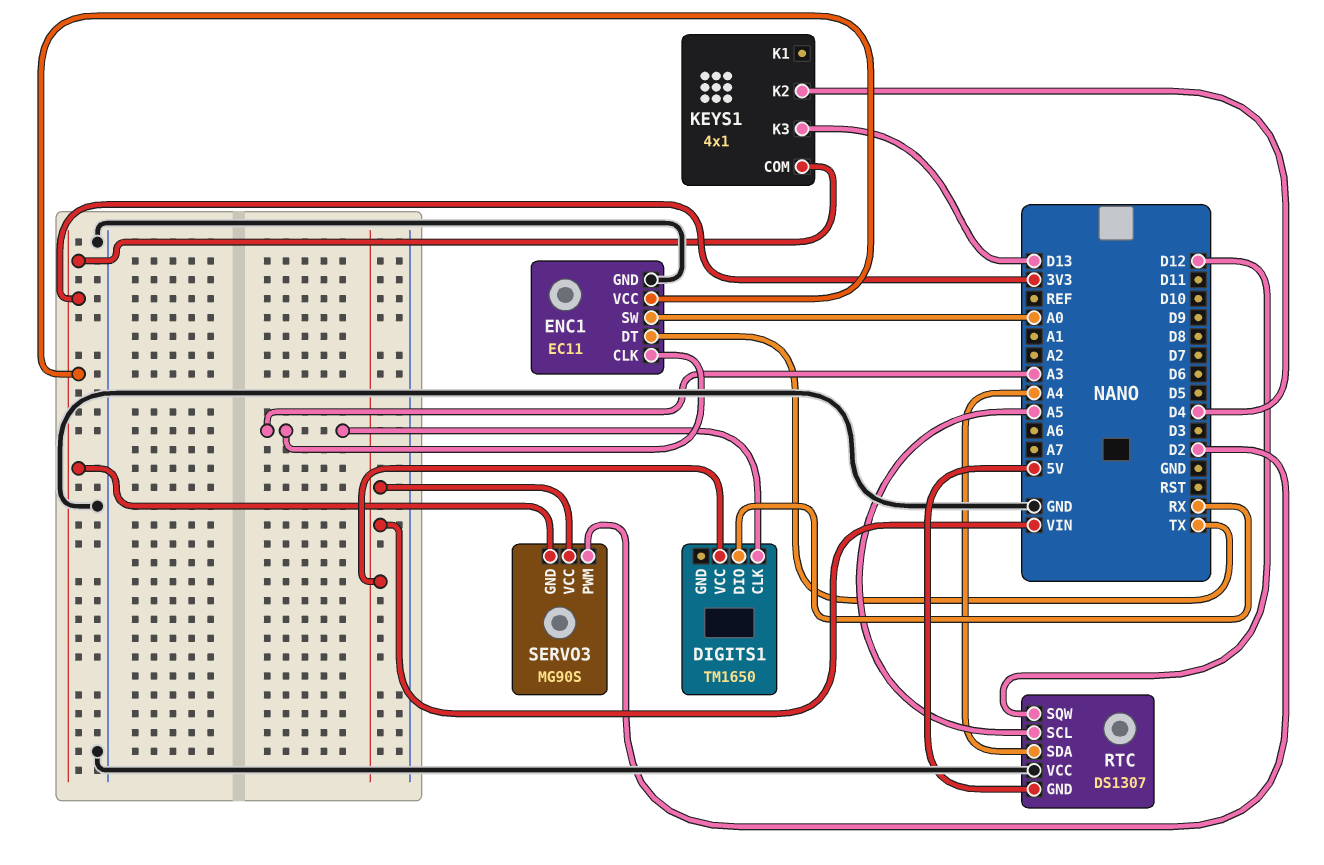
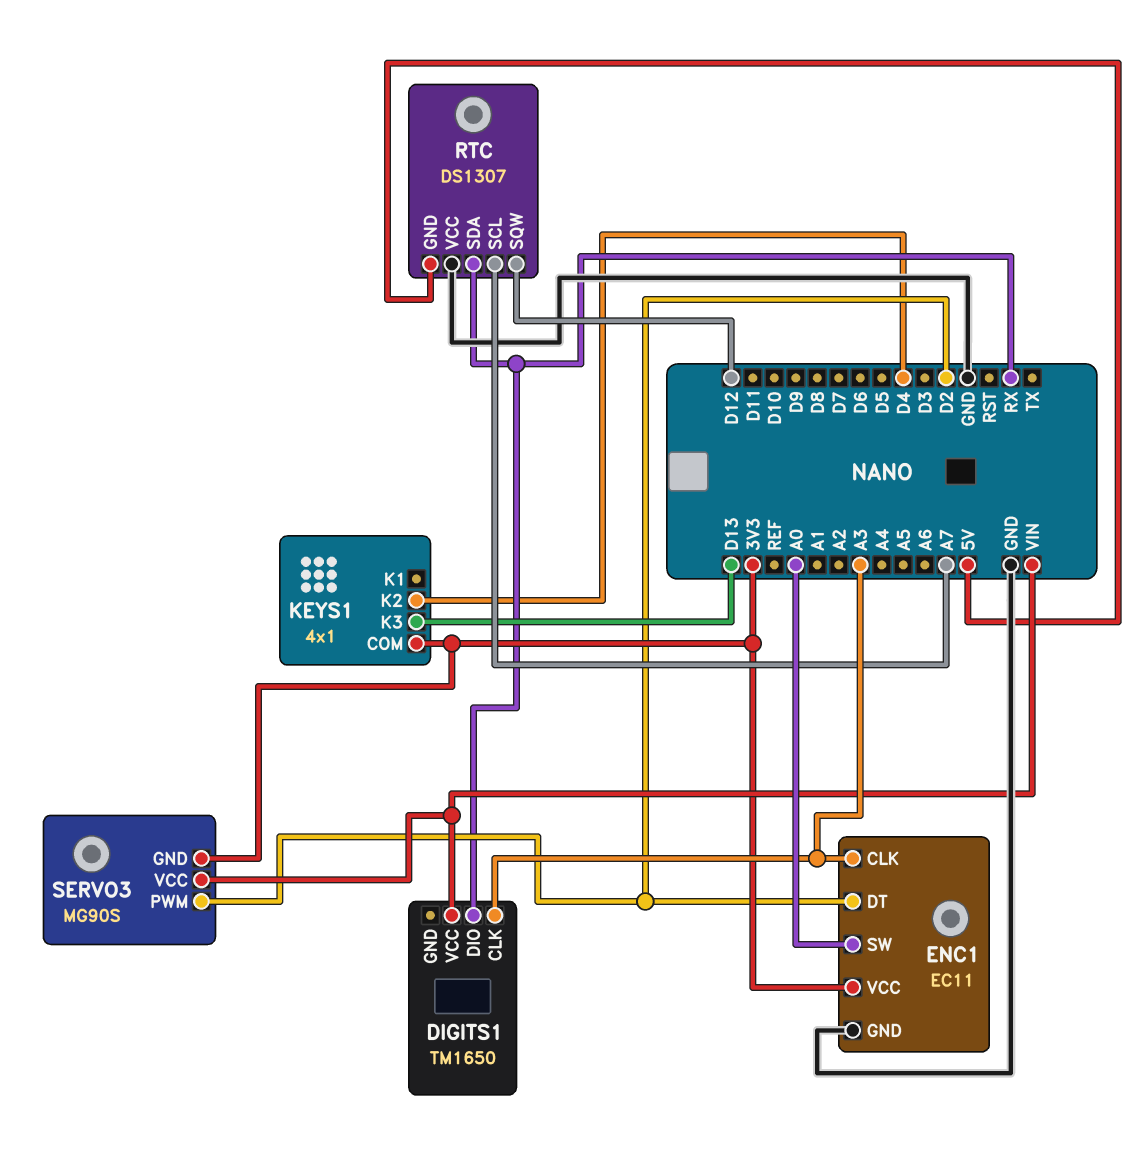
ENC1 pin DT: TX -> D2
RTC pin SCL: A5 -> A7
RTC pin SDA: A4 -> RX

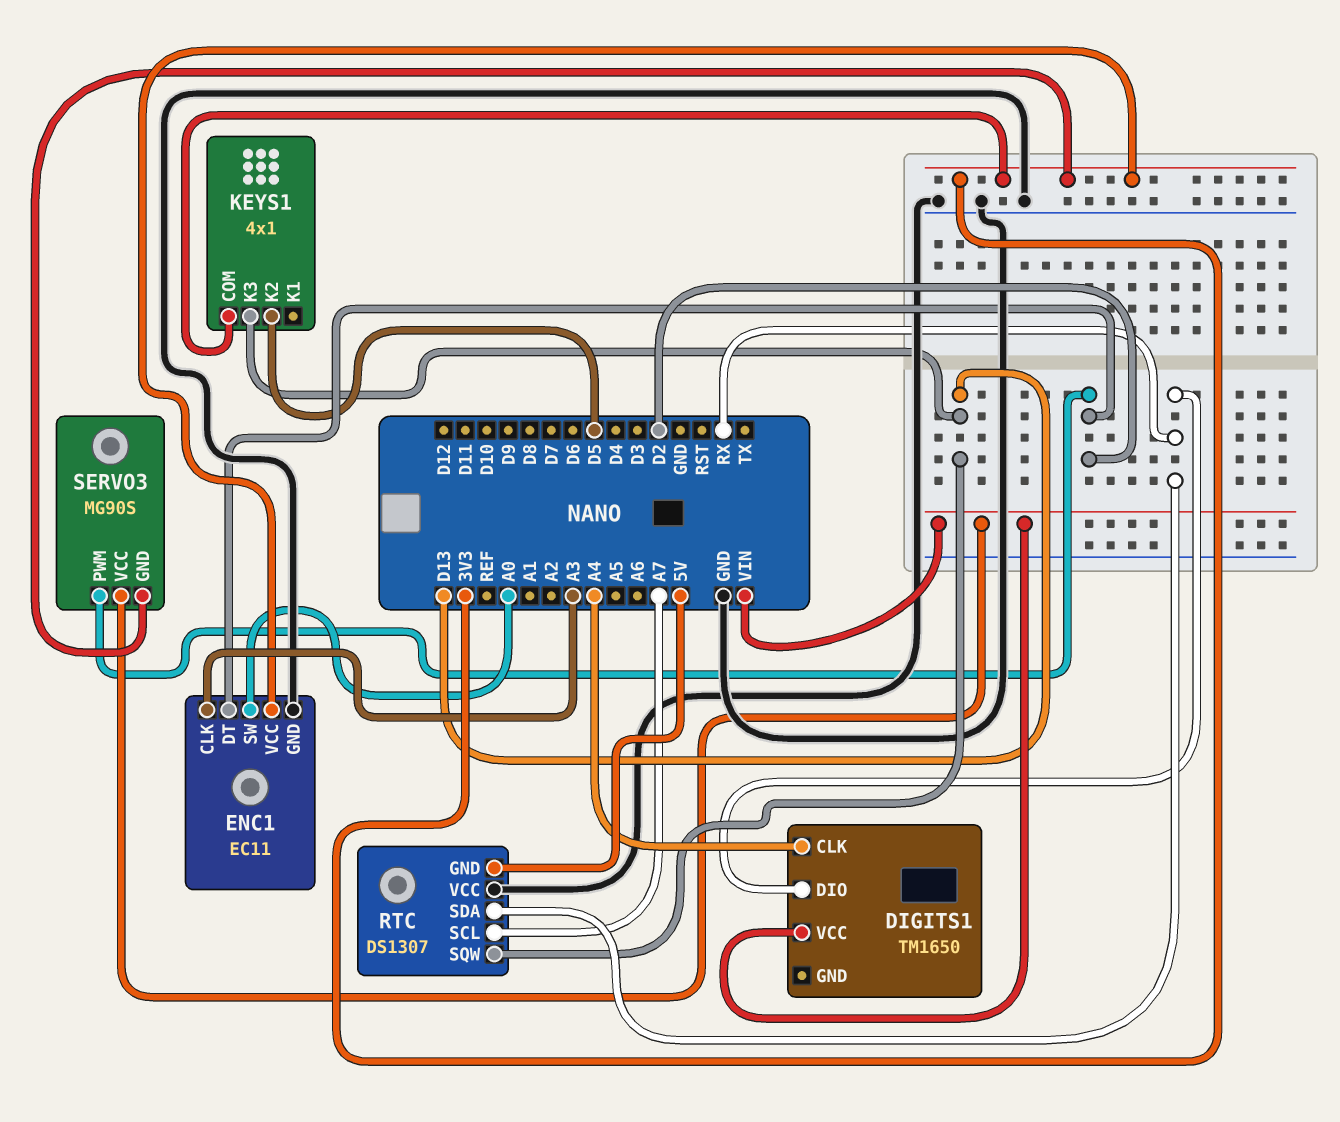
DIGITS1 pin CLK: A3 -> A4
KEYS1 pin K2: D4 -> D5
RTC pin SQW: D12 -> D13

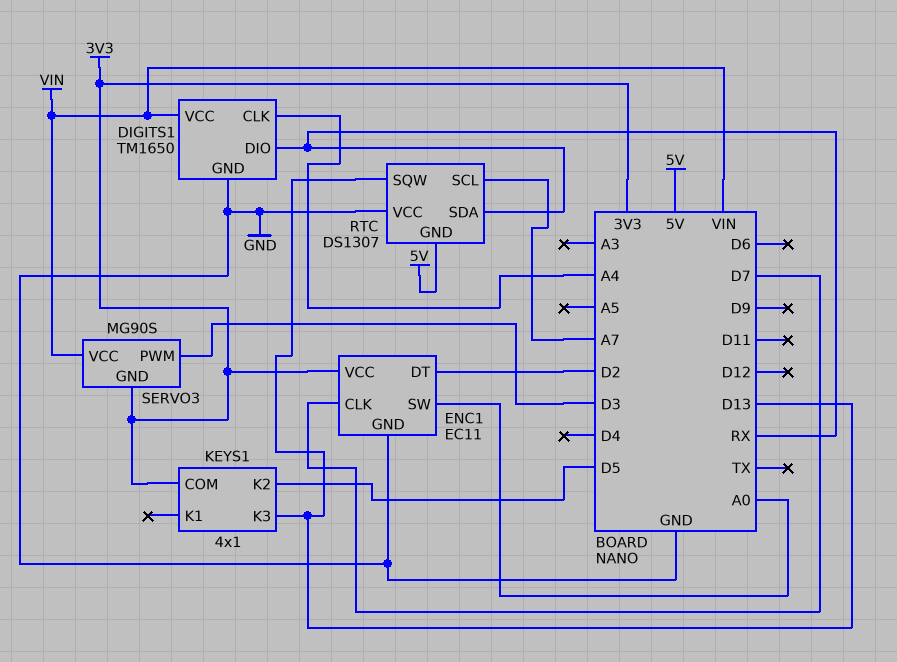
DIGITS1 pin GND: none -> GND
ENC1 pin CLK: A3 -> D7
SERVO3 pin PWM: D2 -> D3

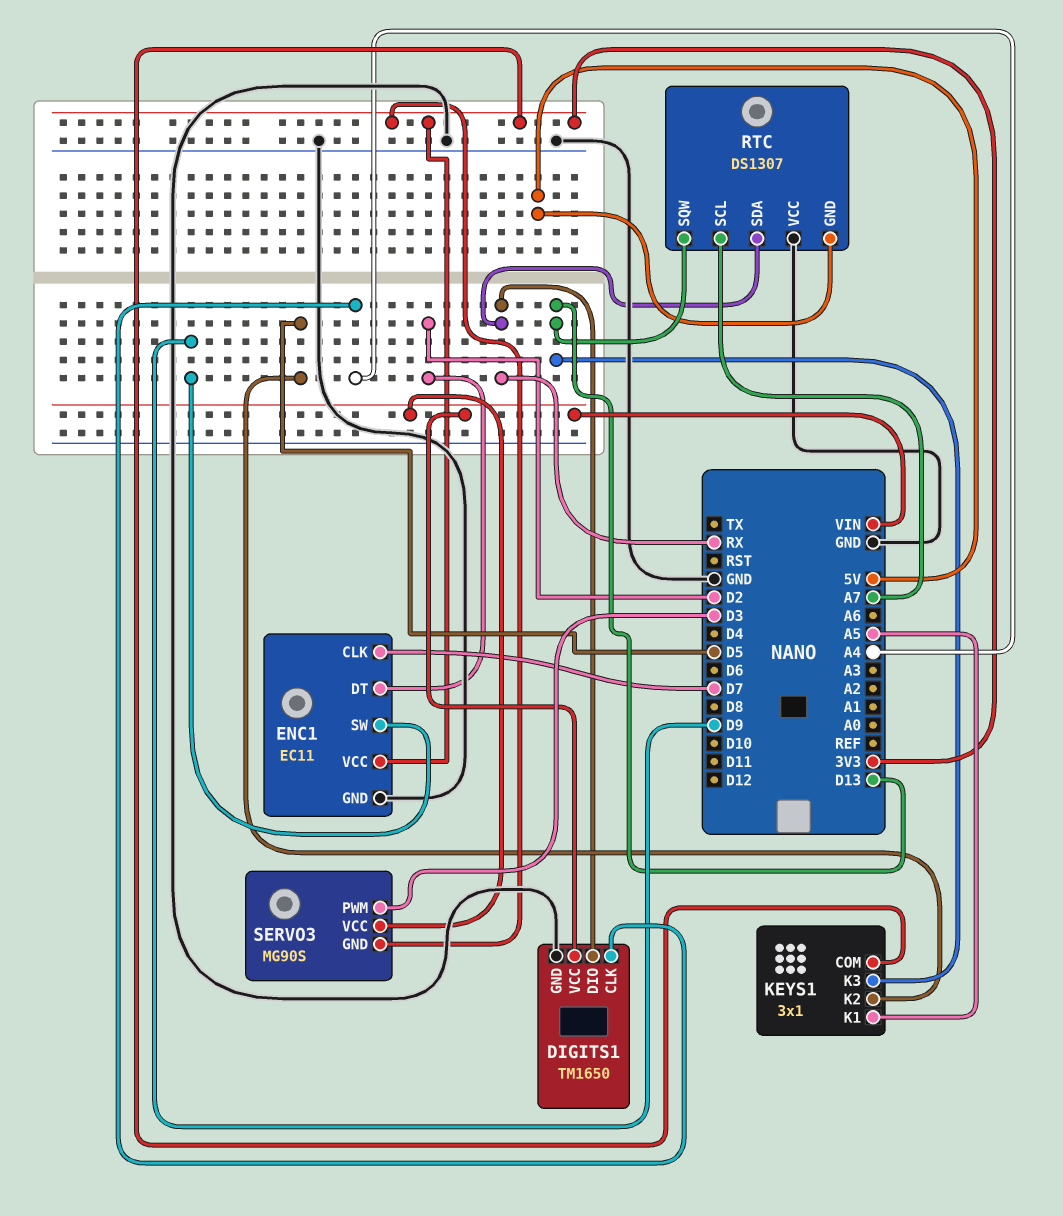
ENC1 pin SW: A0 -> D9
KEYS1: 4x1 -> 3x1
KEYS1 pin K1: none -> A5

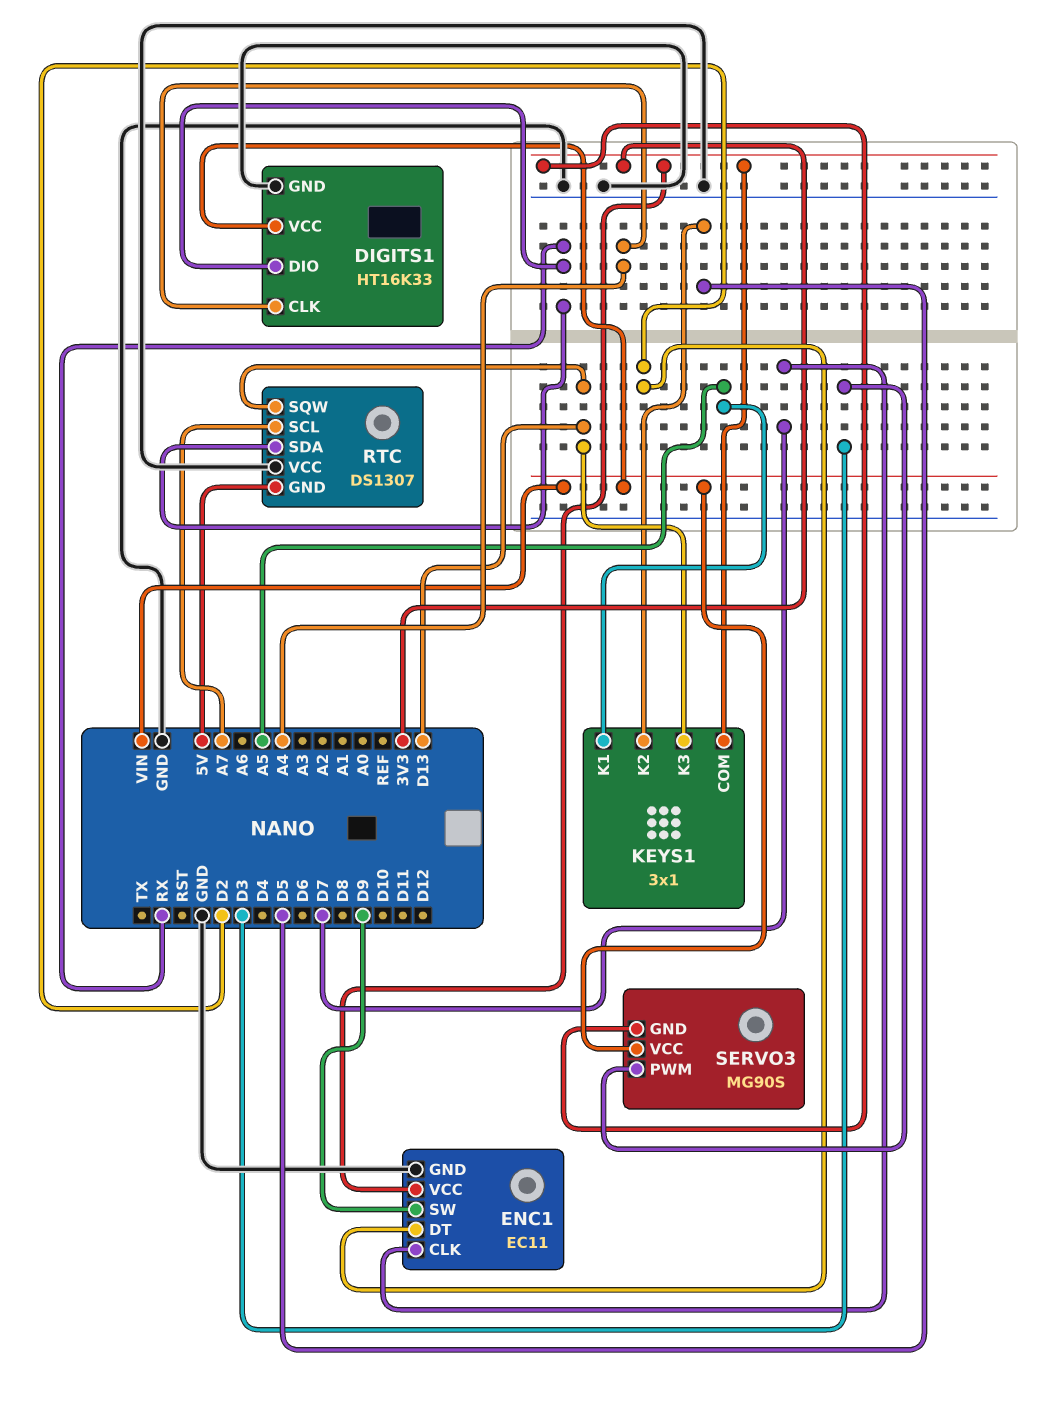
DIGITS1: TM1650 -> HT16K33

